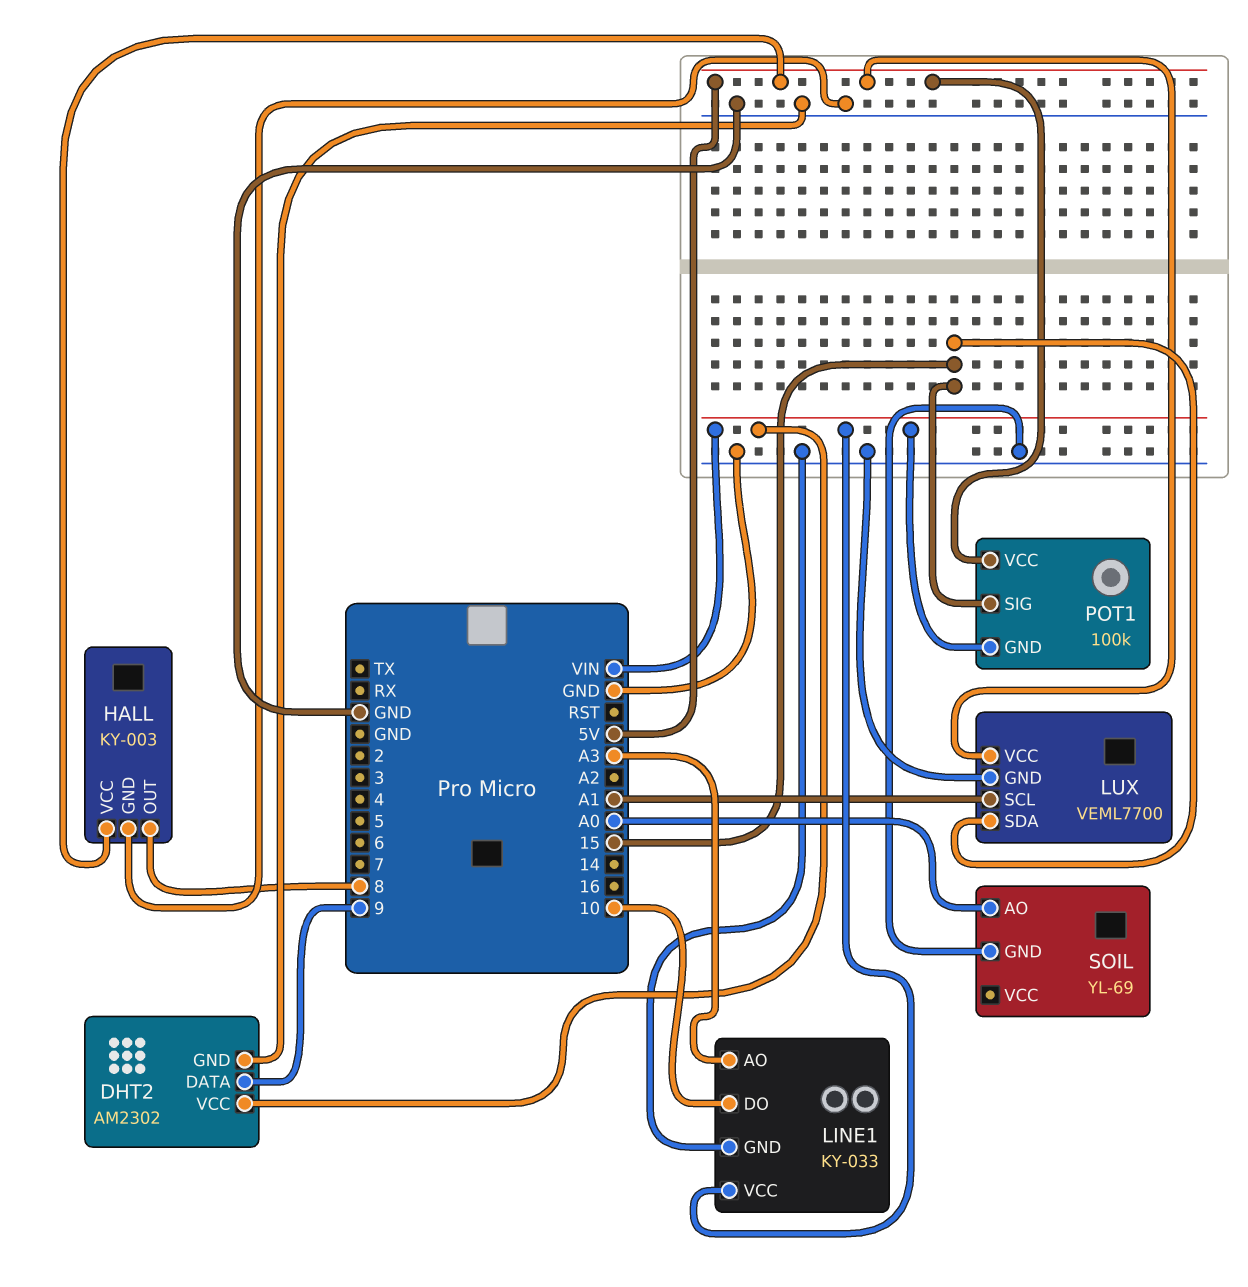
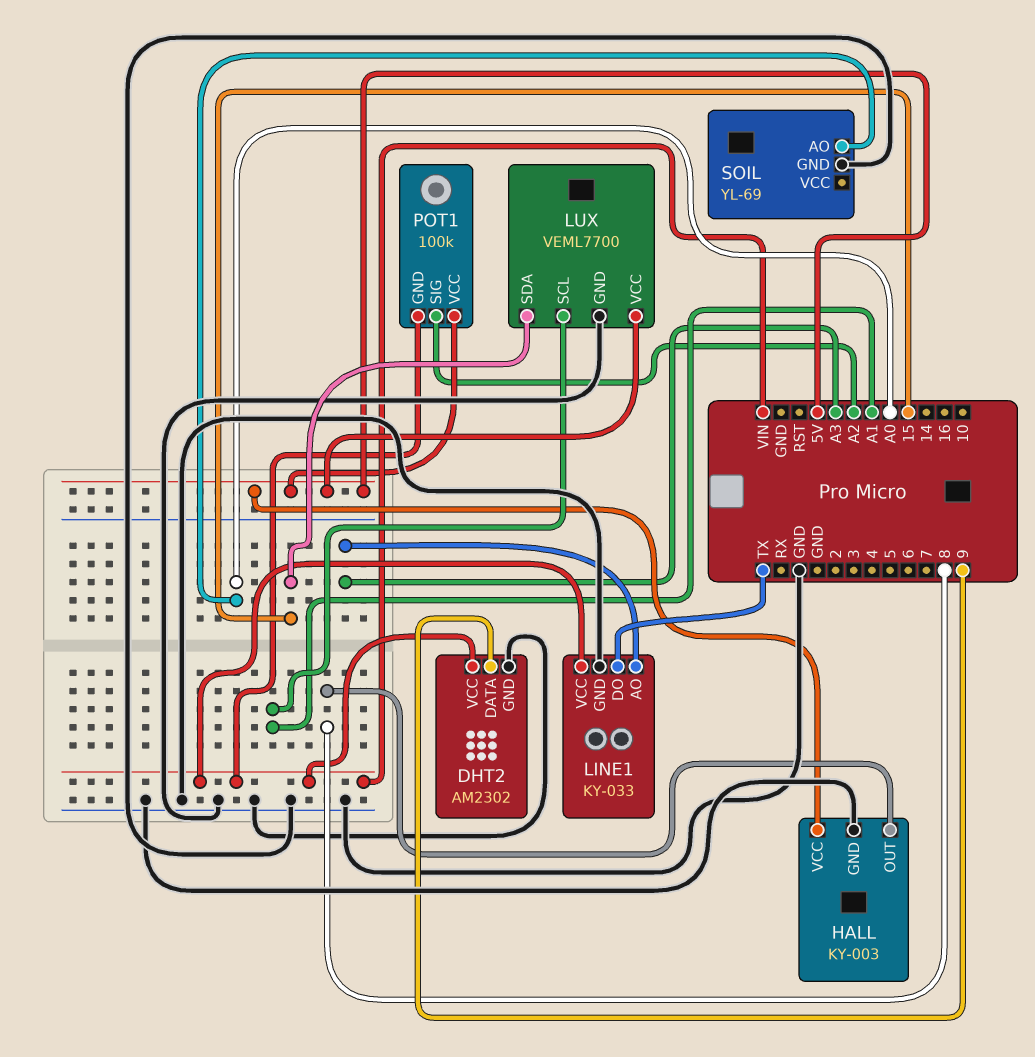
LINE1 pin DO: 10 -> TX
POT1 pin SIG: 15 -> A2

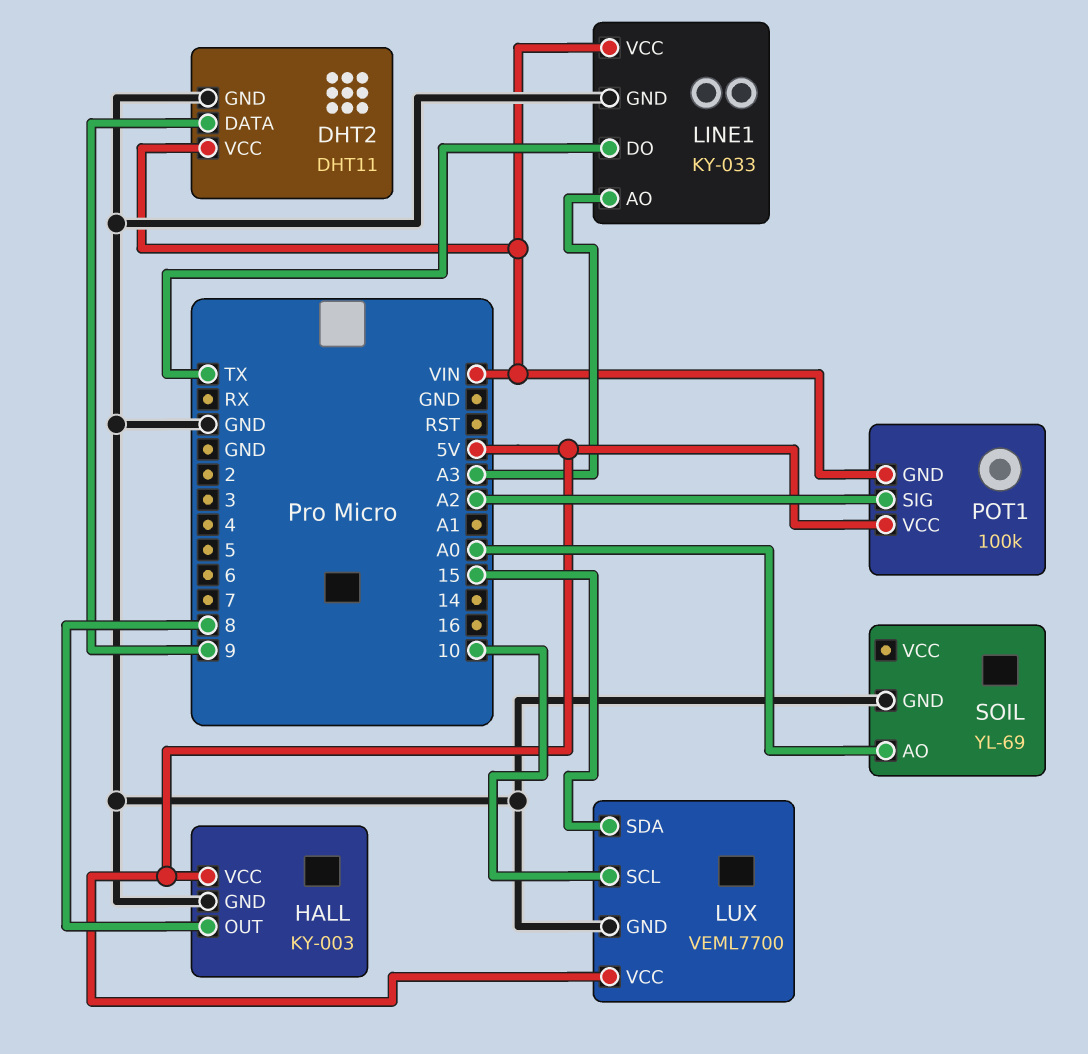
DHT2: AM2302 -> DHT11
LUX pin SCL: A1 -> 10

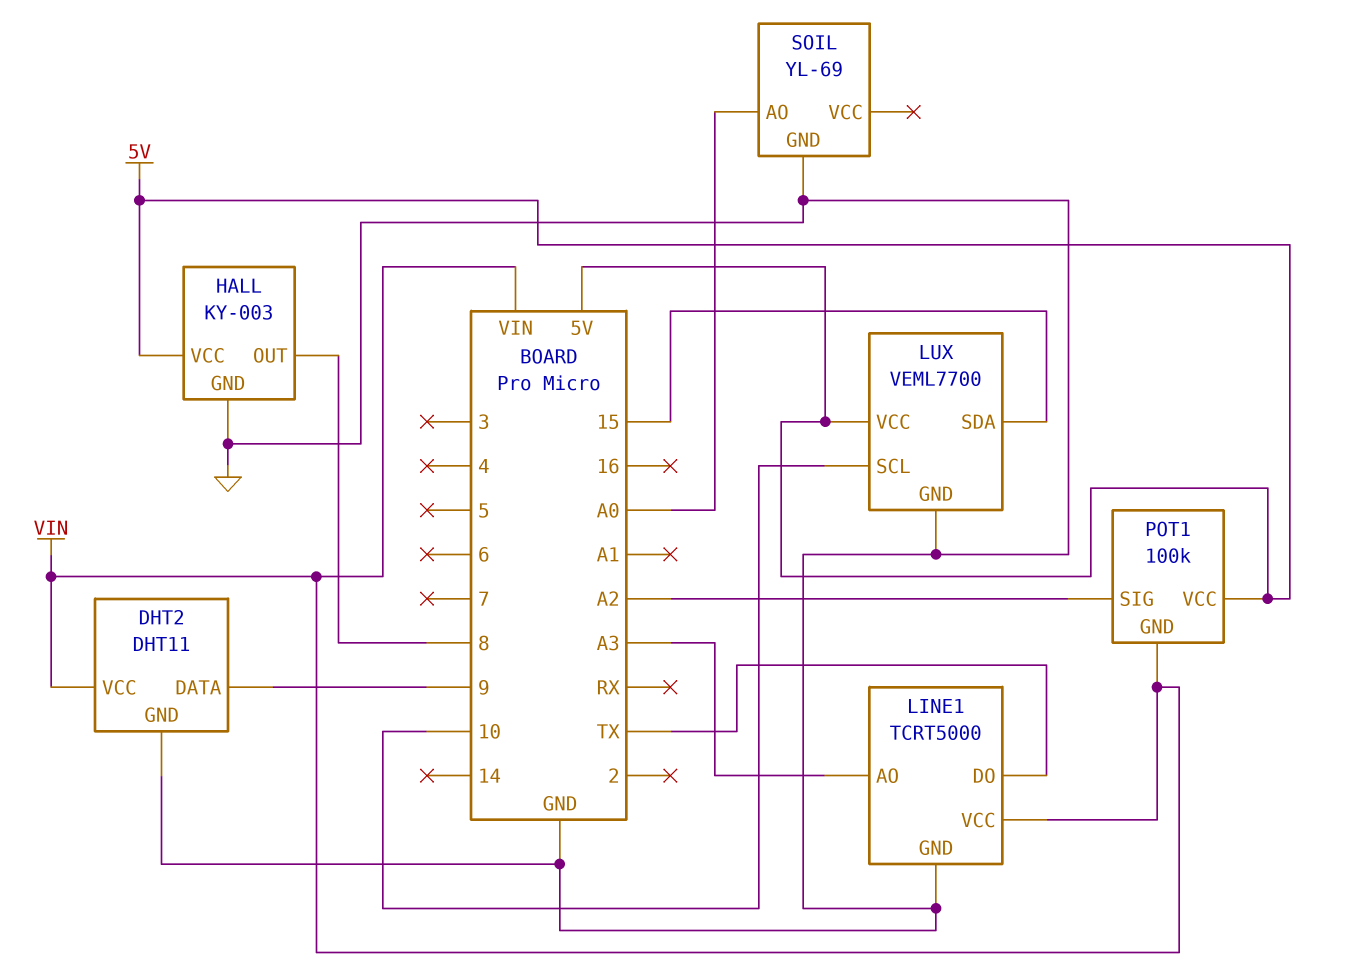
LINE1: KY-033 -> TCRT5000

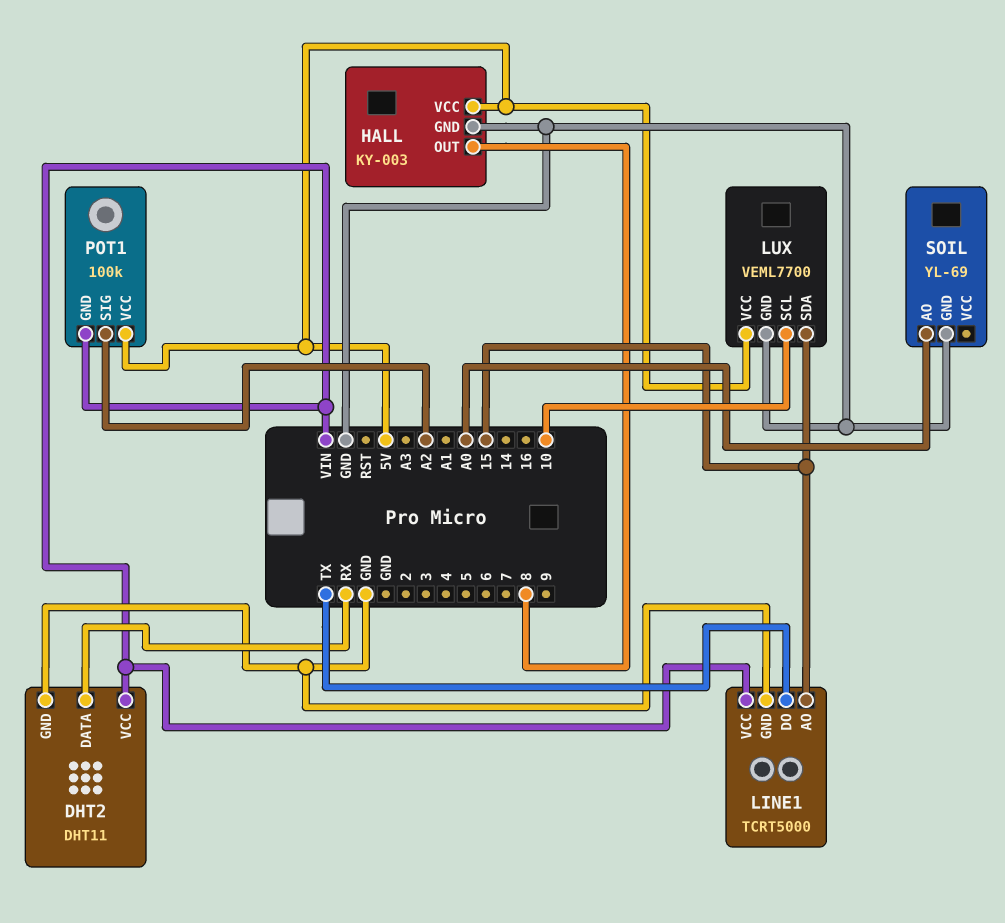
DHT2 pin DATA: 9 -> RX
LINE1 pin AO: A3 -> 15

